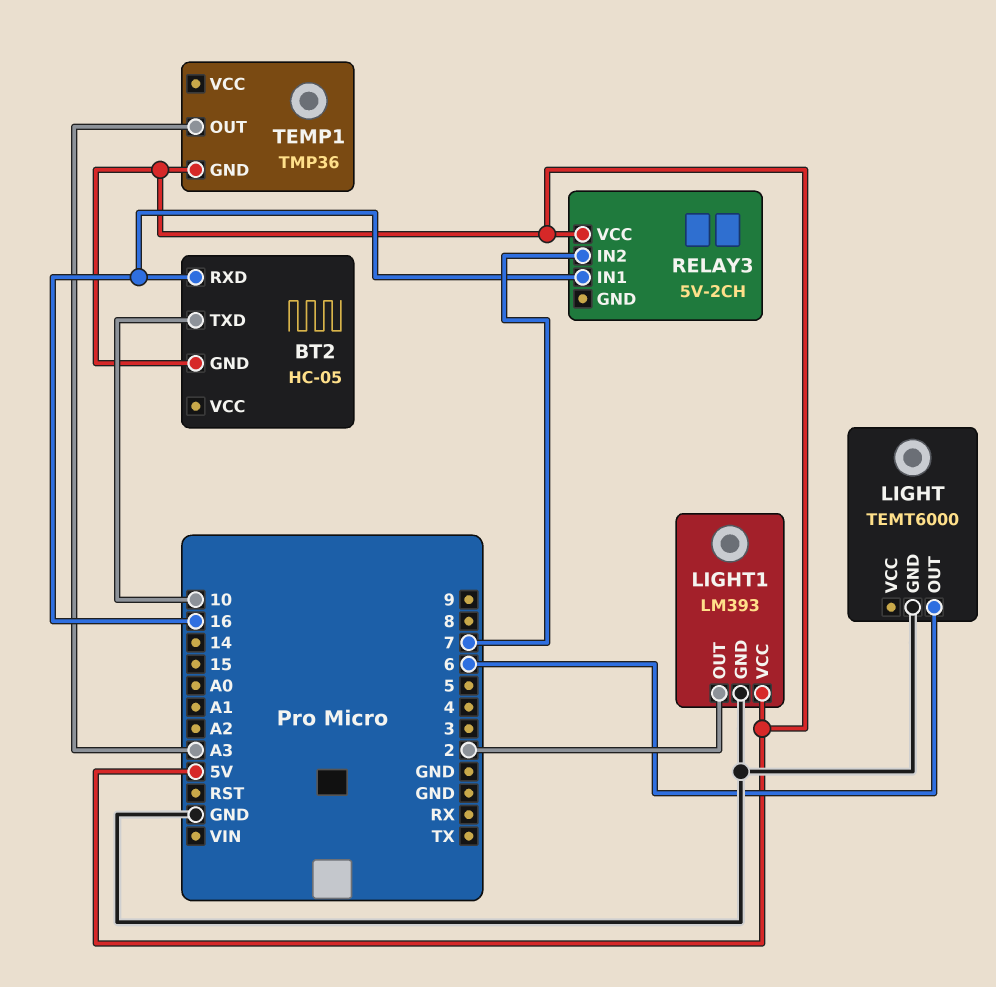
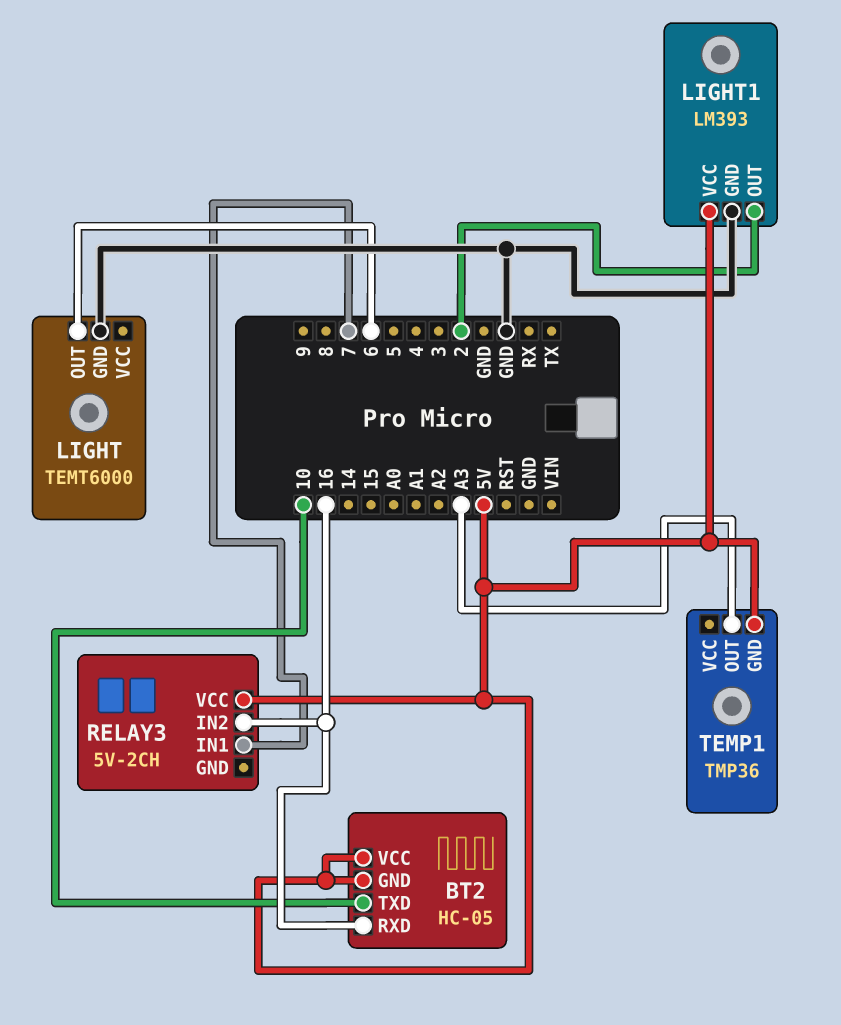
BT2 pin VCC: none -> 5V
RELAY3 pin IN1: 16 -> 7
RELAY3 pin IN2: 7 -> 16

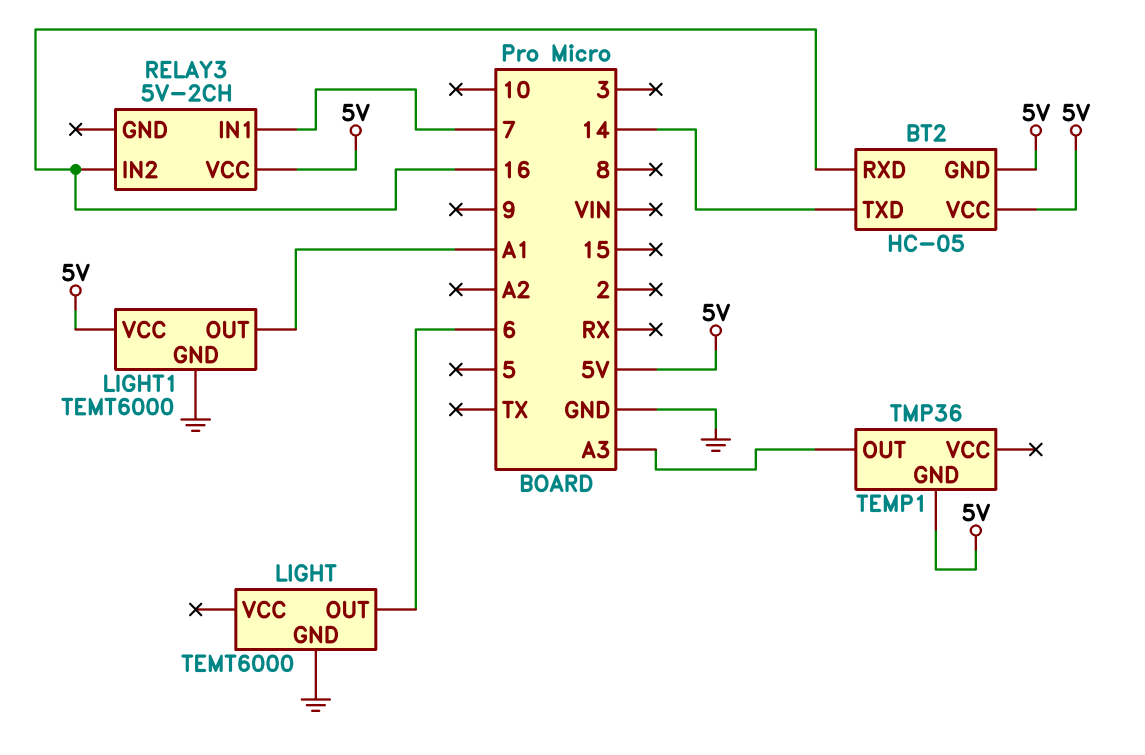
BT2 pin TXD: 10 -> 14
LIGHT1: LM393 -> TEMT6000
LIGHT1 pin OUT: 2 -> A1

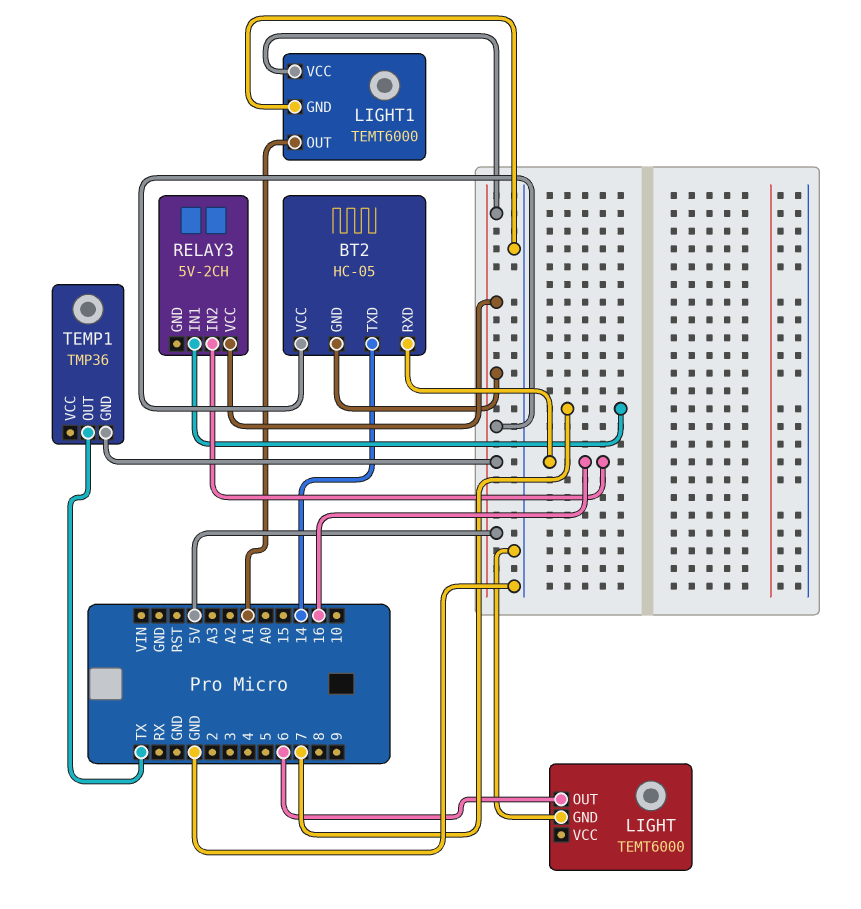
TEMP1 pin OUT: A3 -> TX

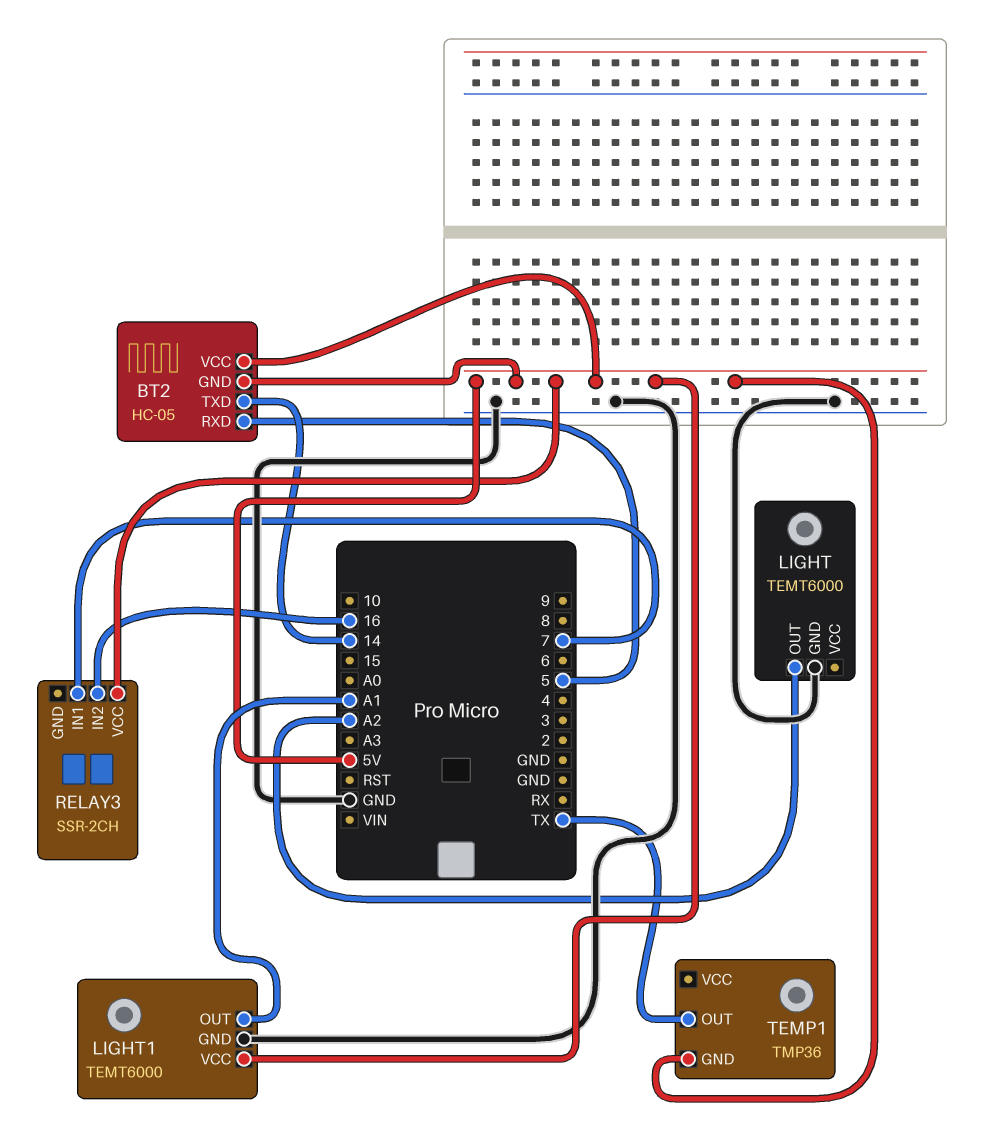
BT2 pin RXD: 16 -> 5
LIGHT pin OUT: 6 -> A2
RELAY3: 5V-2CH -> SSR-2CH

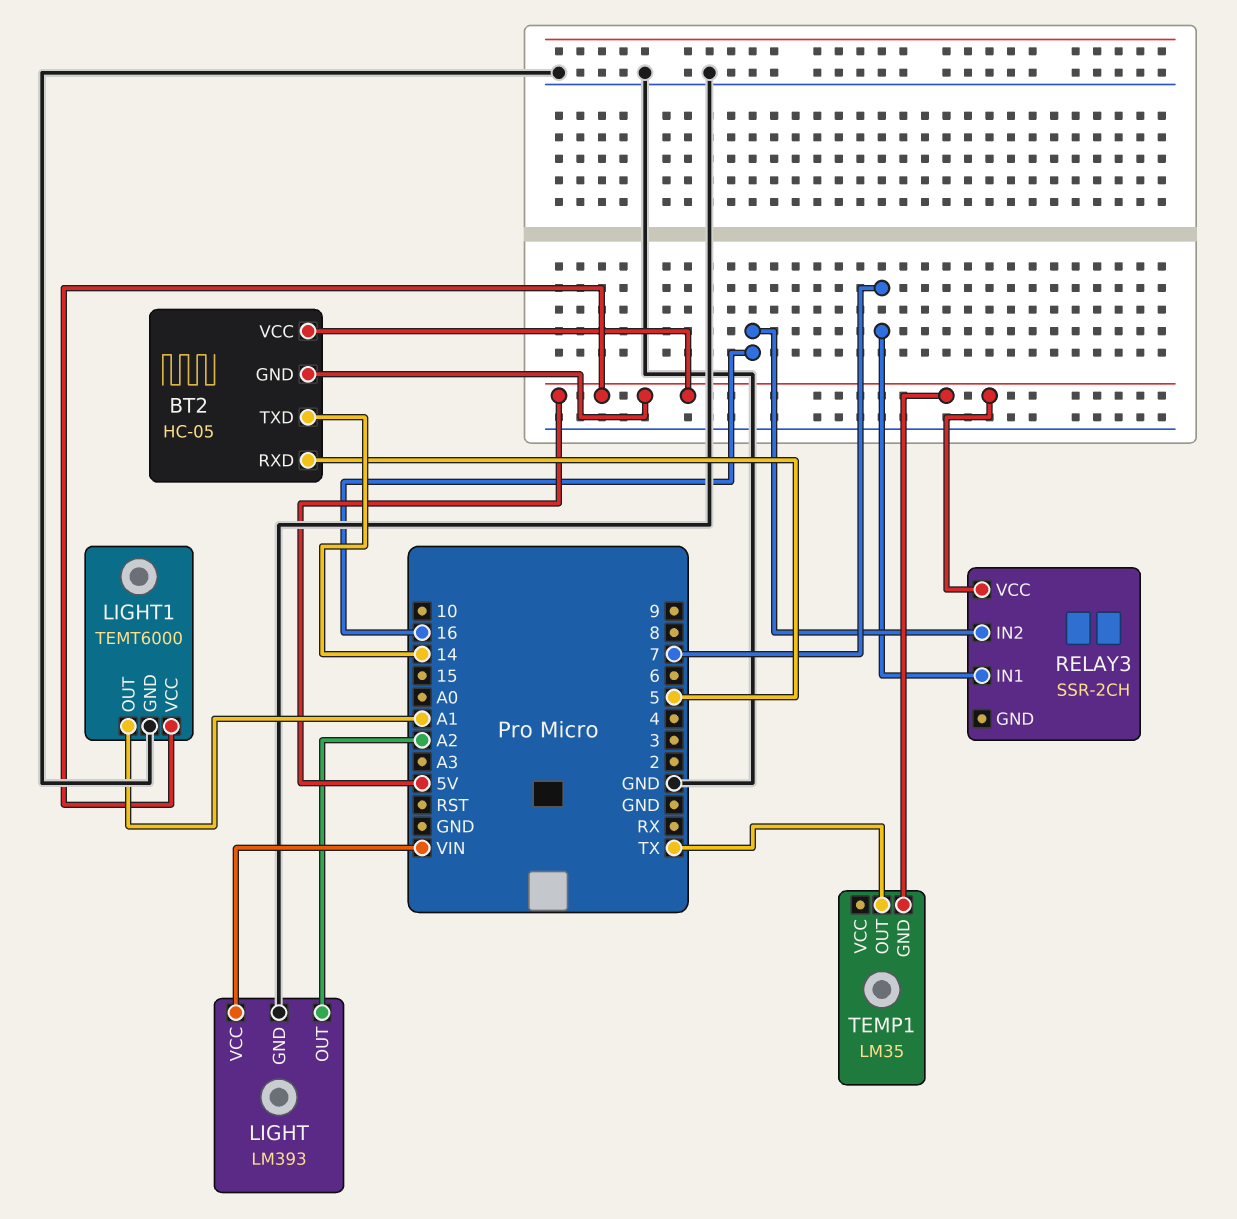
LIGHT: TEMT6000 -> LM393
LIGHT pin VCC: none -> VIN
TEMP1: TMP36 -> LM35

